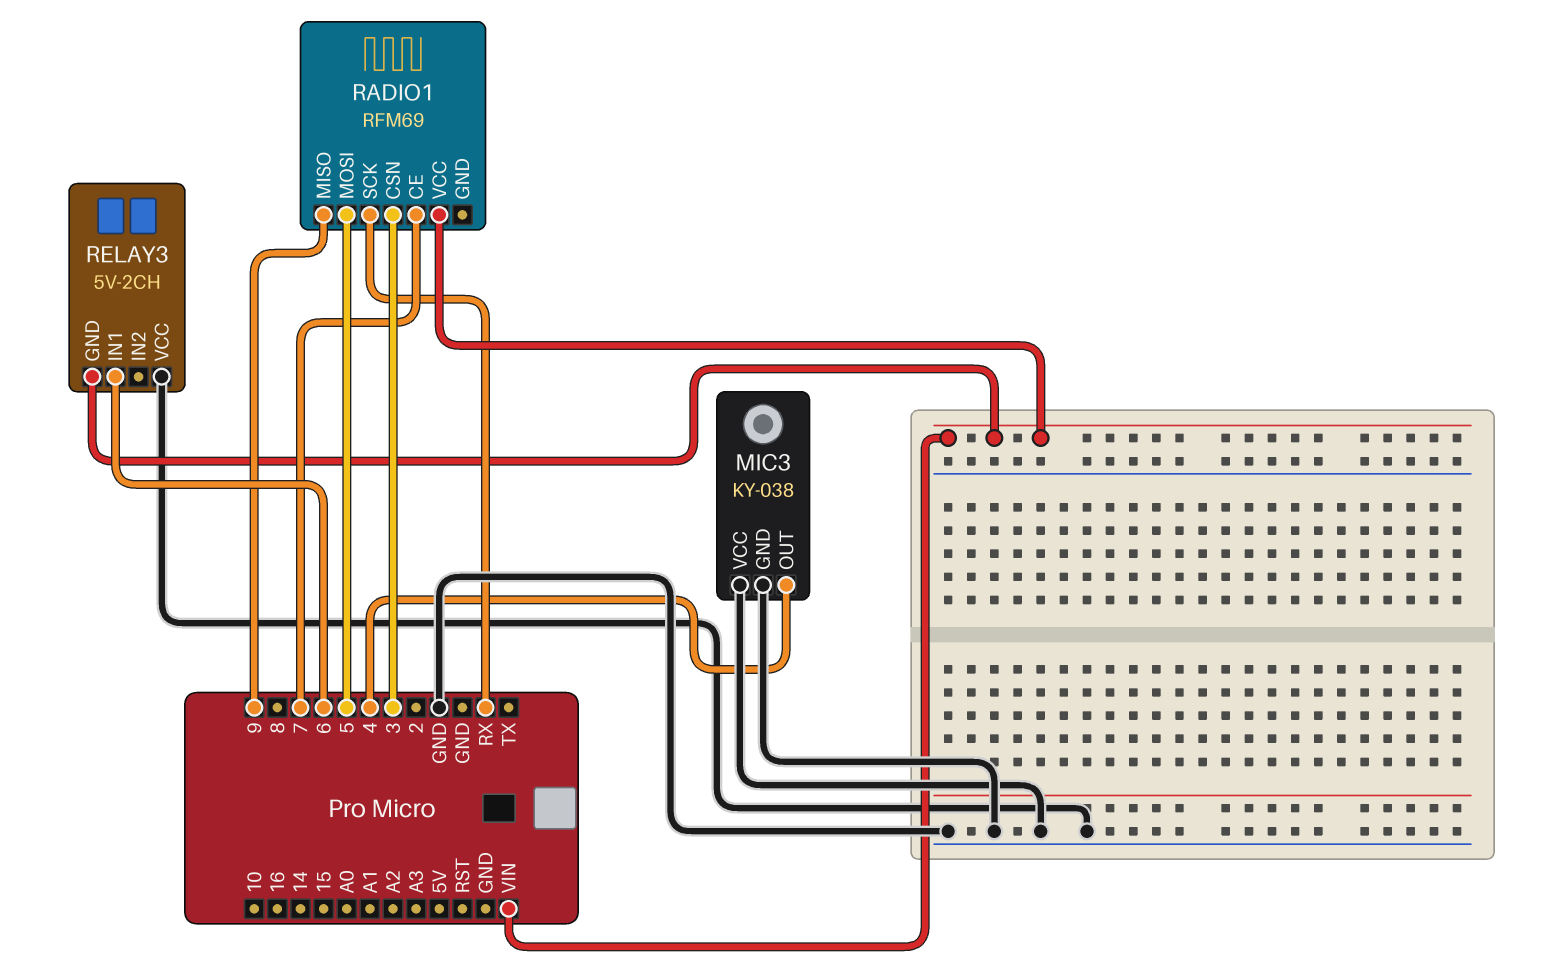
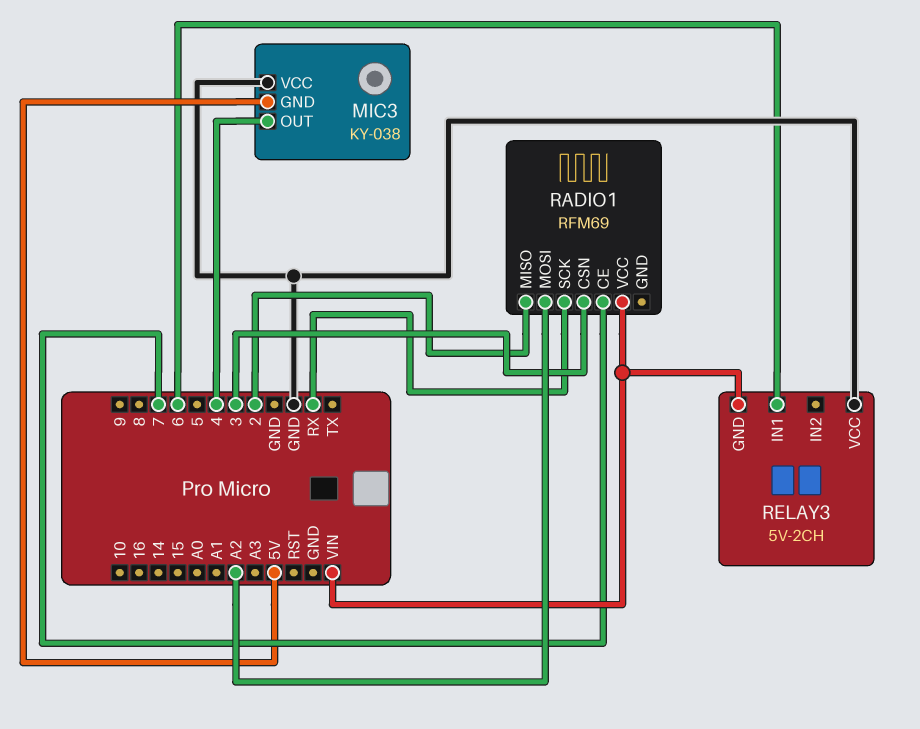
MIC3 pin GND: GND -> 5V
RADIO1 pin MISO: 9 -> 2
RADIO1 pin MOSI: 5 -> A2

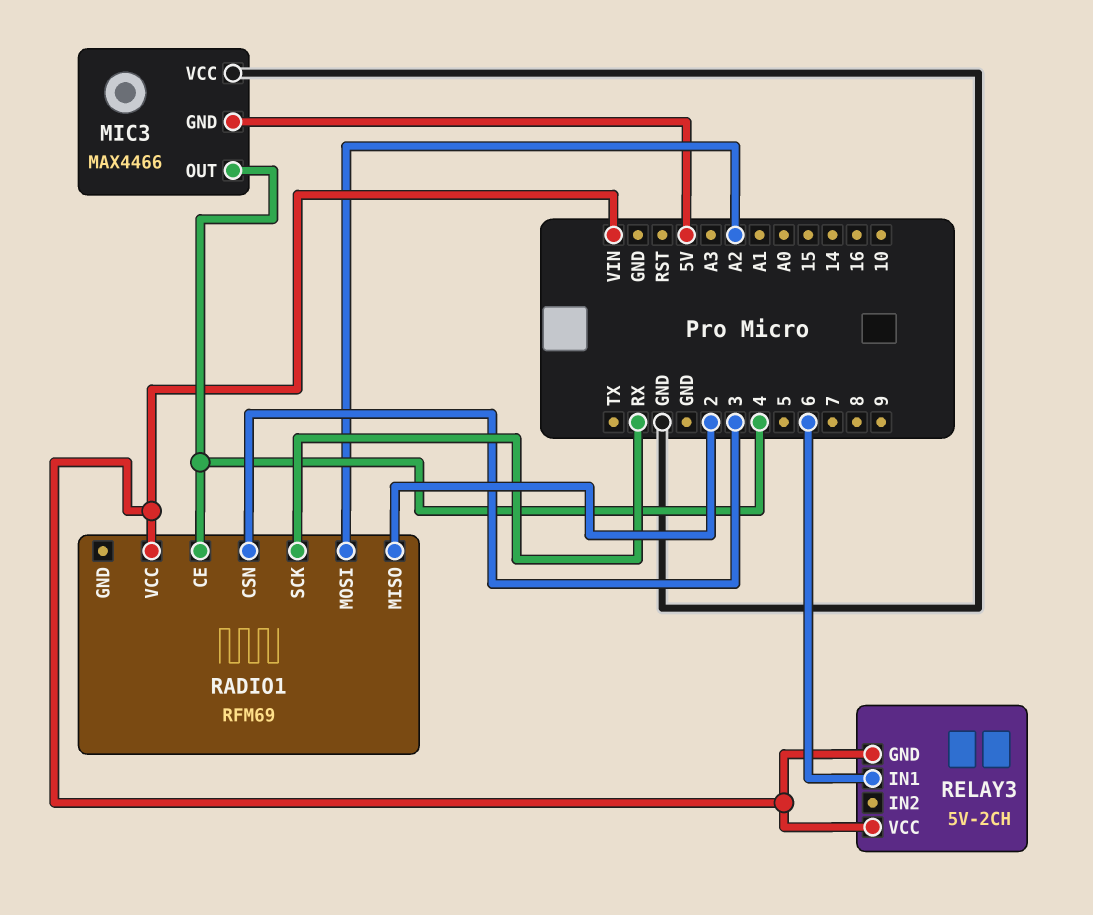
MIC3: KY-038 -> MAX4466
RADIO1 pin CE: 7 -> 4
RELAY3 pin VCC: GND -> VIN

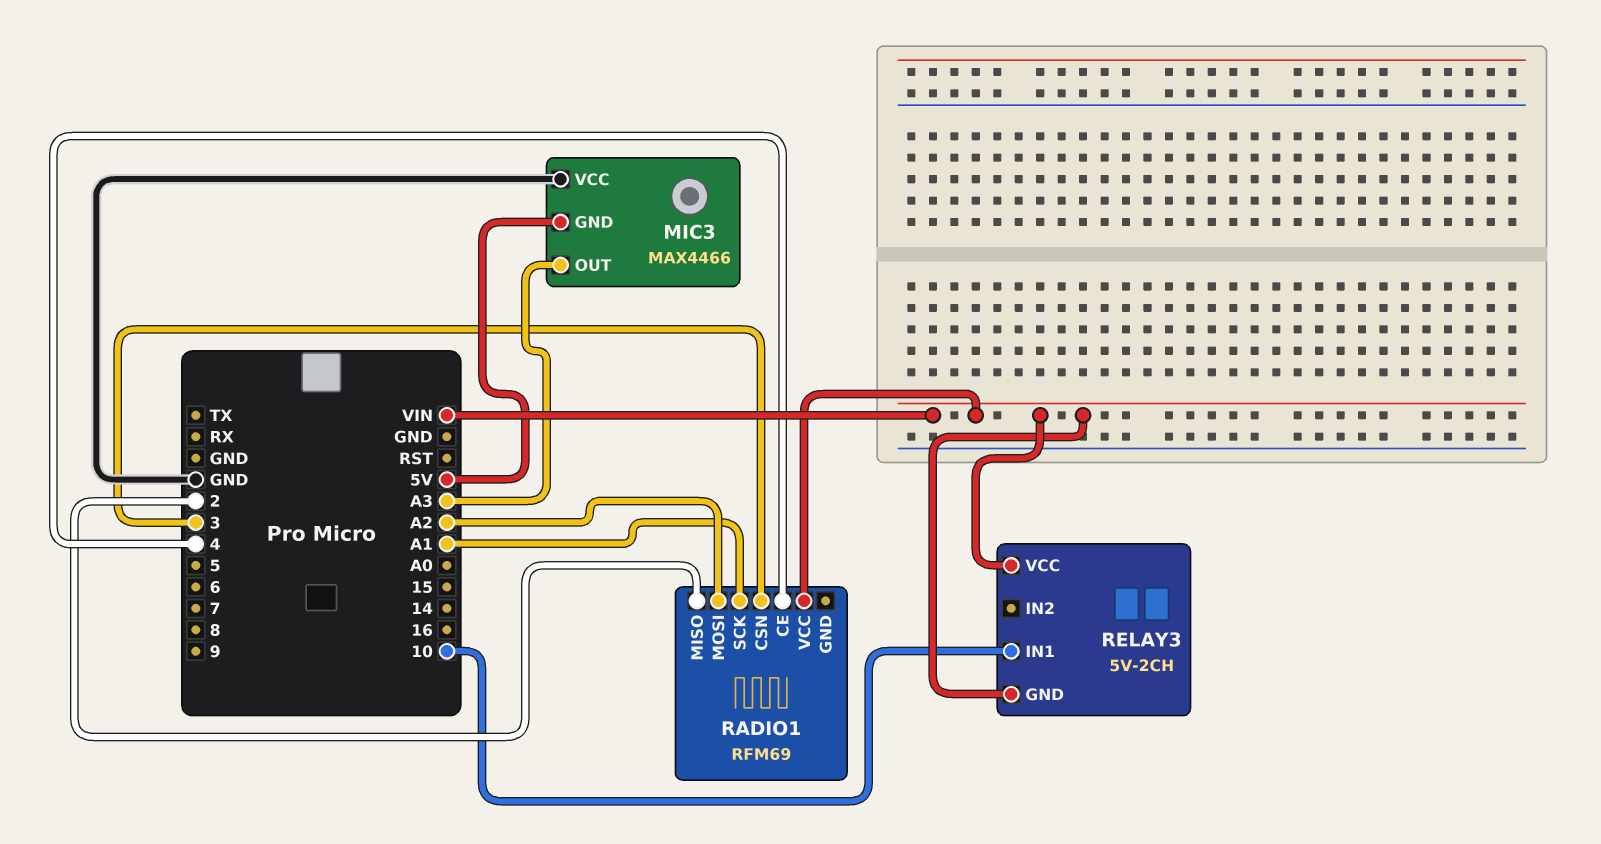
MIC3 pin OUT: 4 -> A3
RADIO1 pin SCK: RX -> A1
RELAY3 pin IN1: 6 -> 10

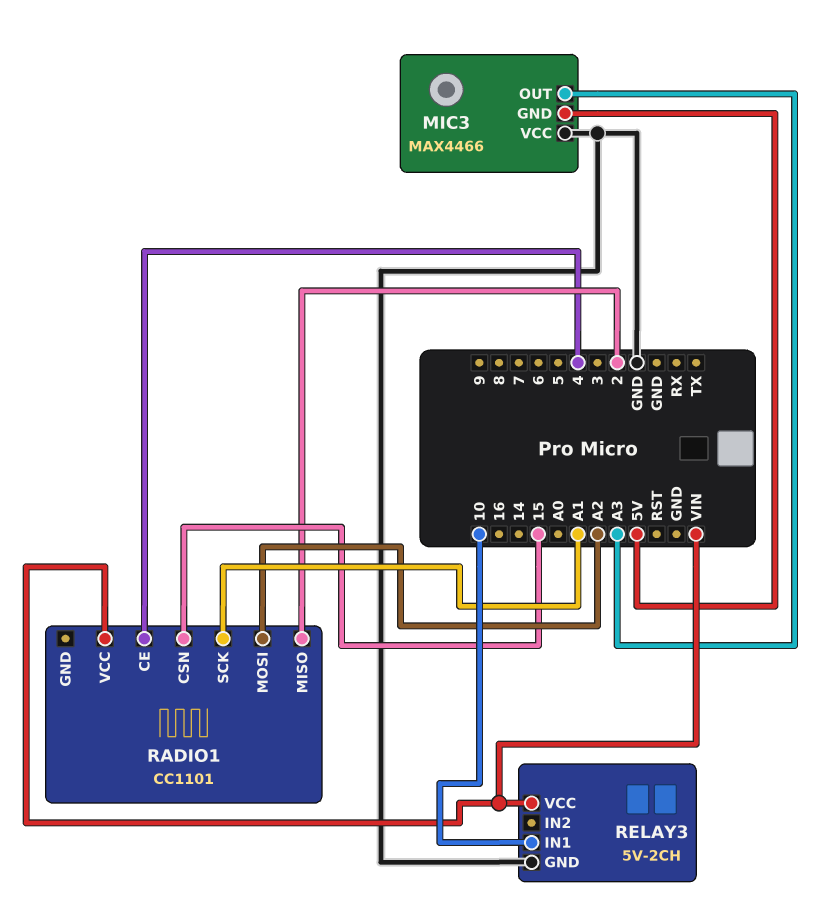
RADIO1: RFM69 -> CC1101
RADIO1 pin CSN: 3 -> 15
RELAY3 pin GND: VIN -> GND

